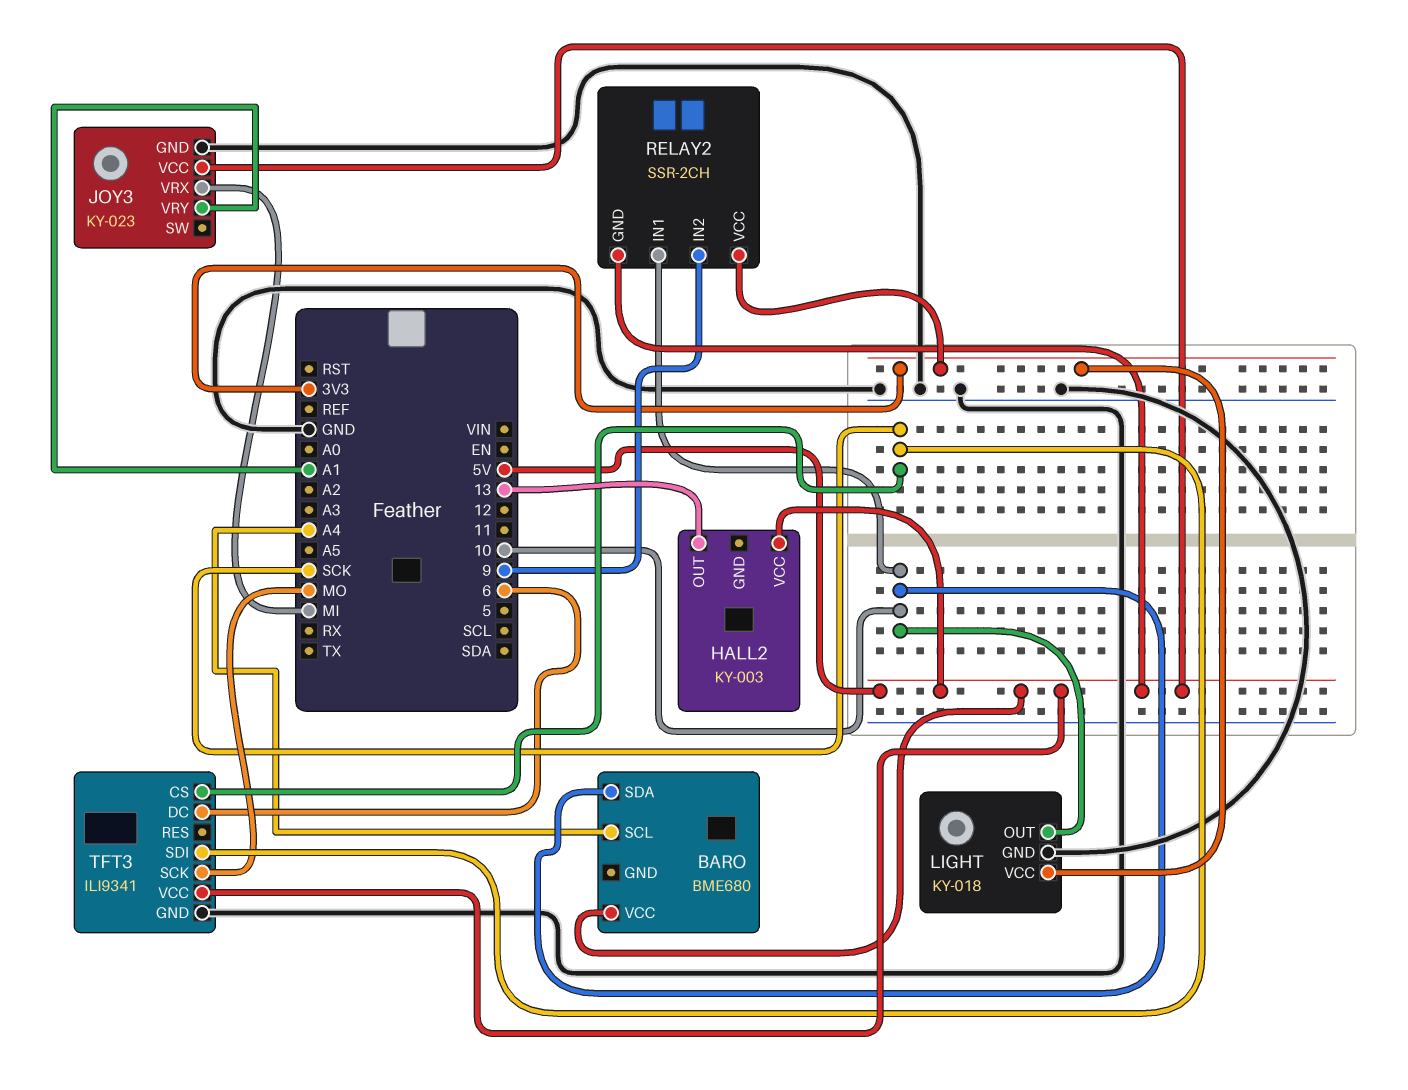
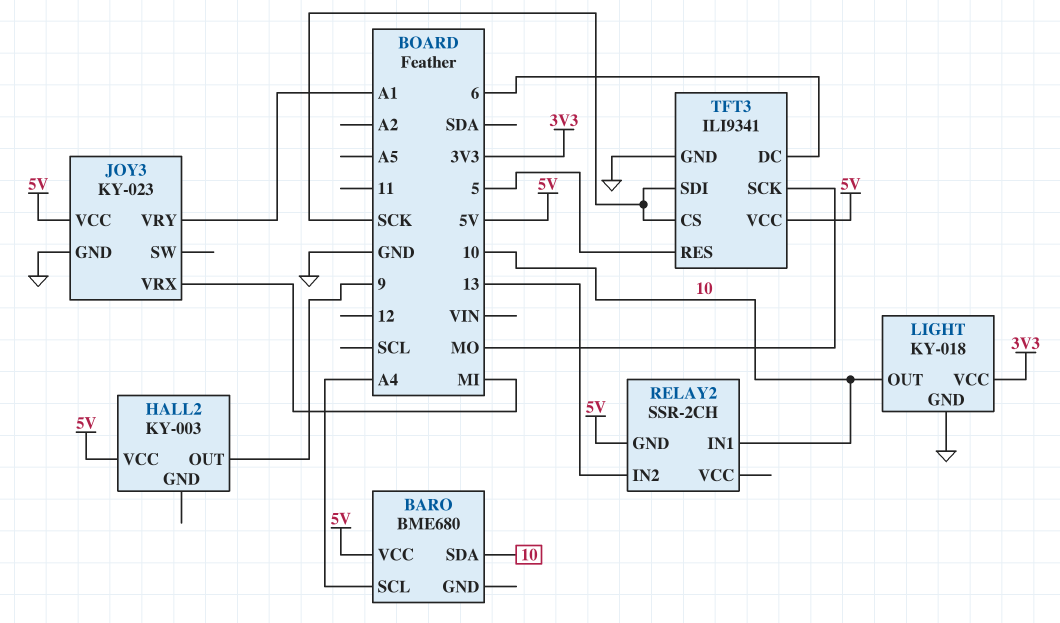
HALL2 pin OUT: 13 -> 9
RELAY2 pin IN2: 9 -> 13
RELAY2 pin VCC: 3V3 -> none
TFT3 pin RES: none -> 5

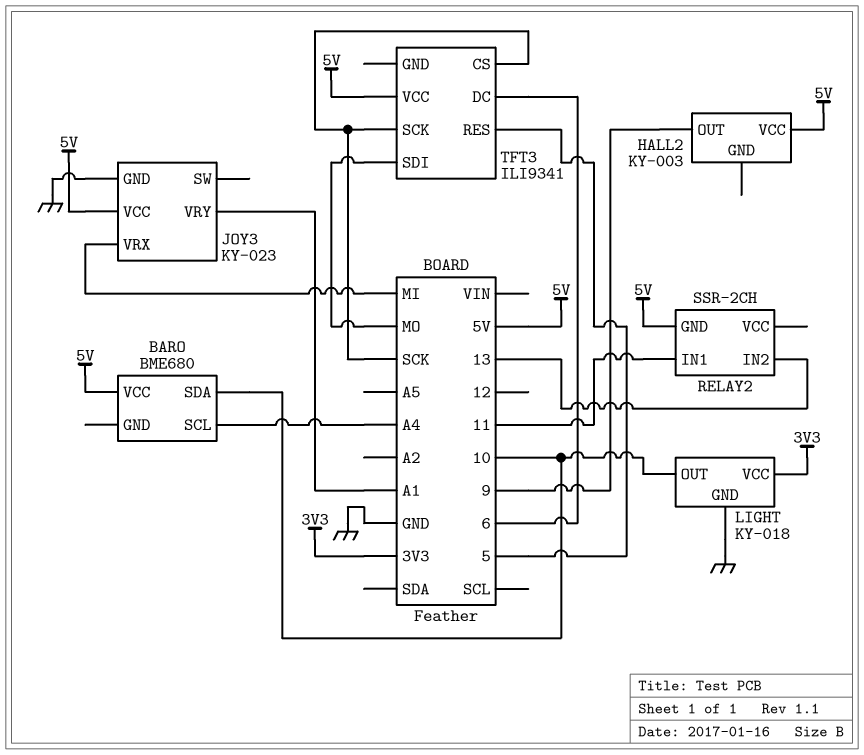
RELAY2 pin IN1: 10 -> 11
TFT3 pin GND: GND -> none
TFT3 pin SCK: MO -> SCK
TFT3 pin SDI: SCK -> MO

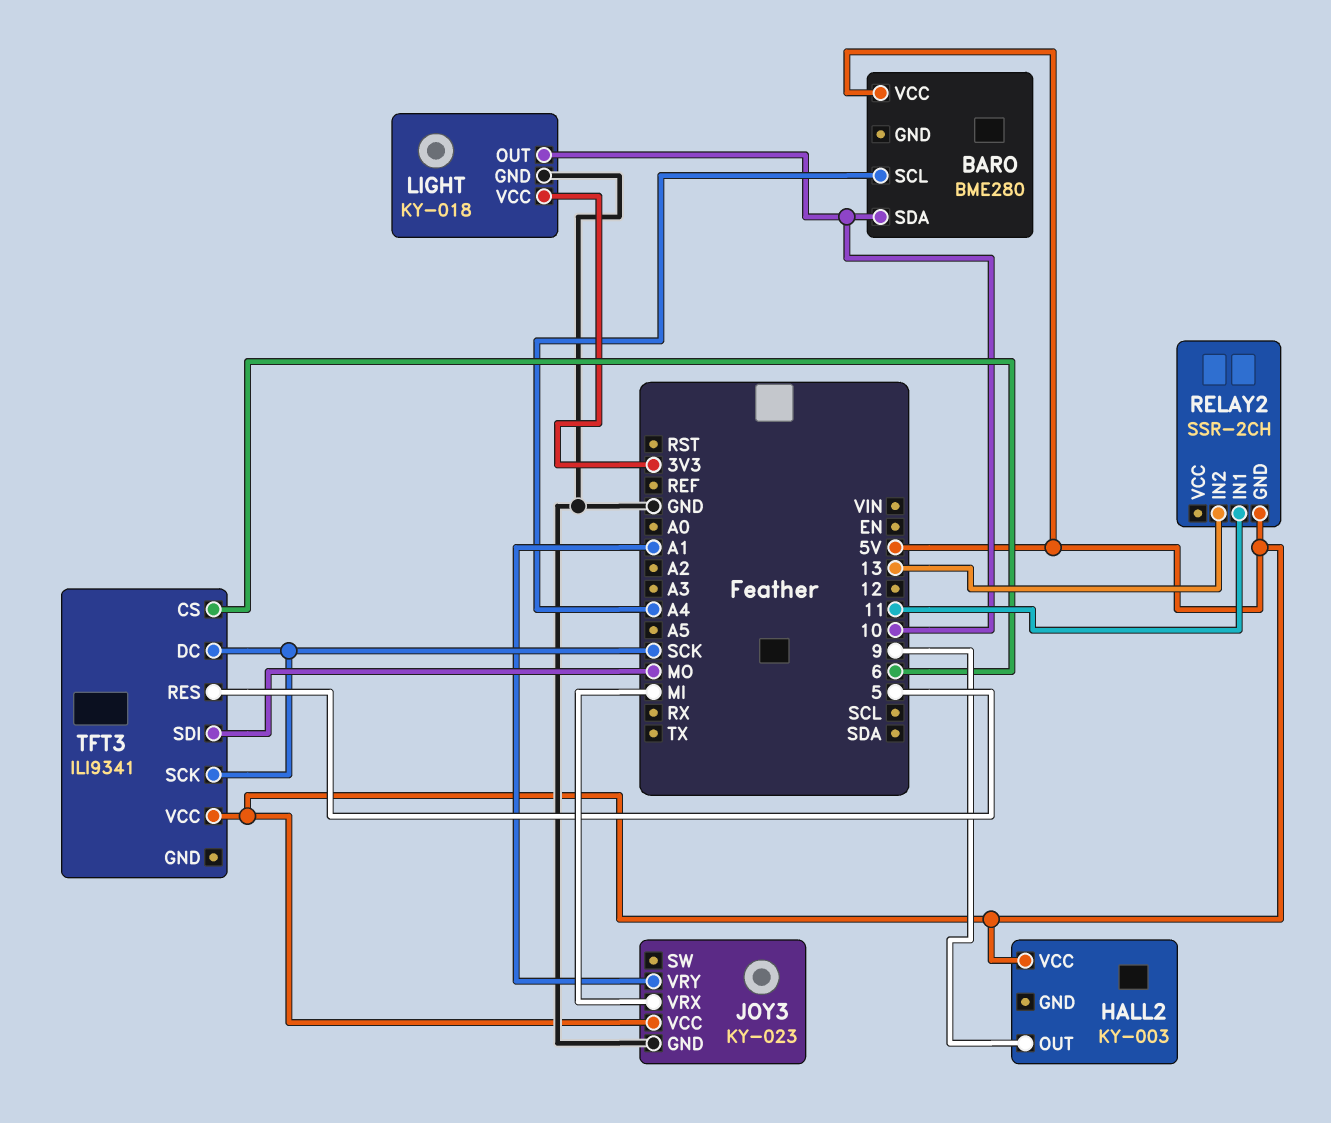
BARO: BME680 -> BME280
TFT3 pin CS: SCK -> 6
TFT3 pin DC: 6 -> SCK

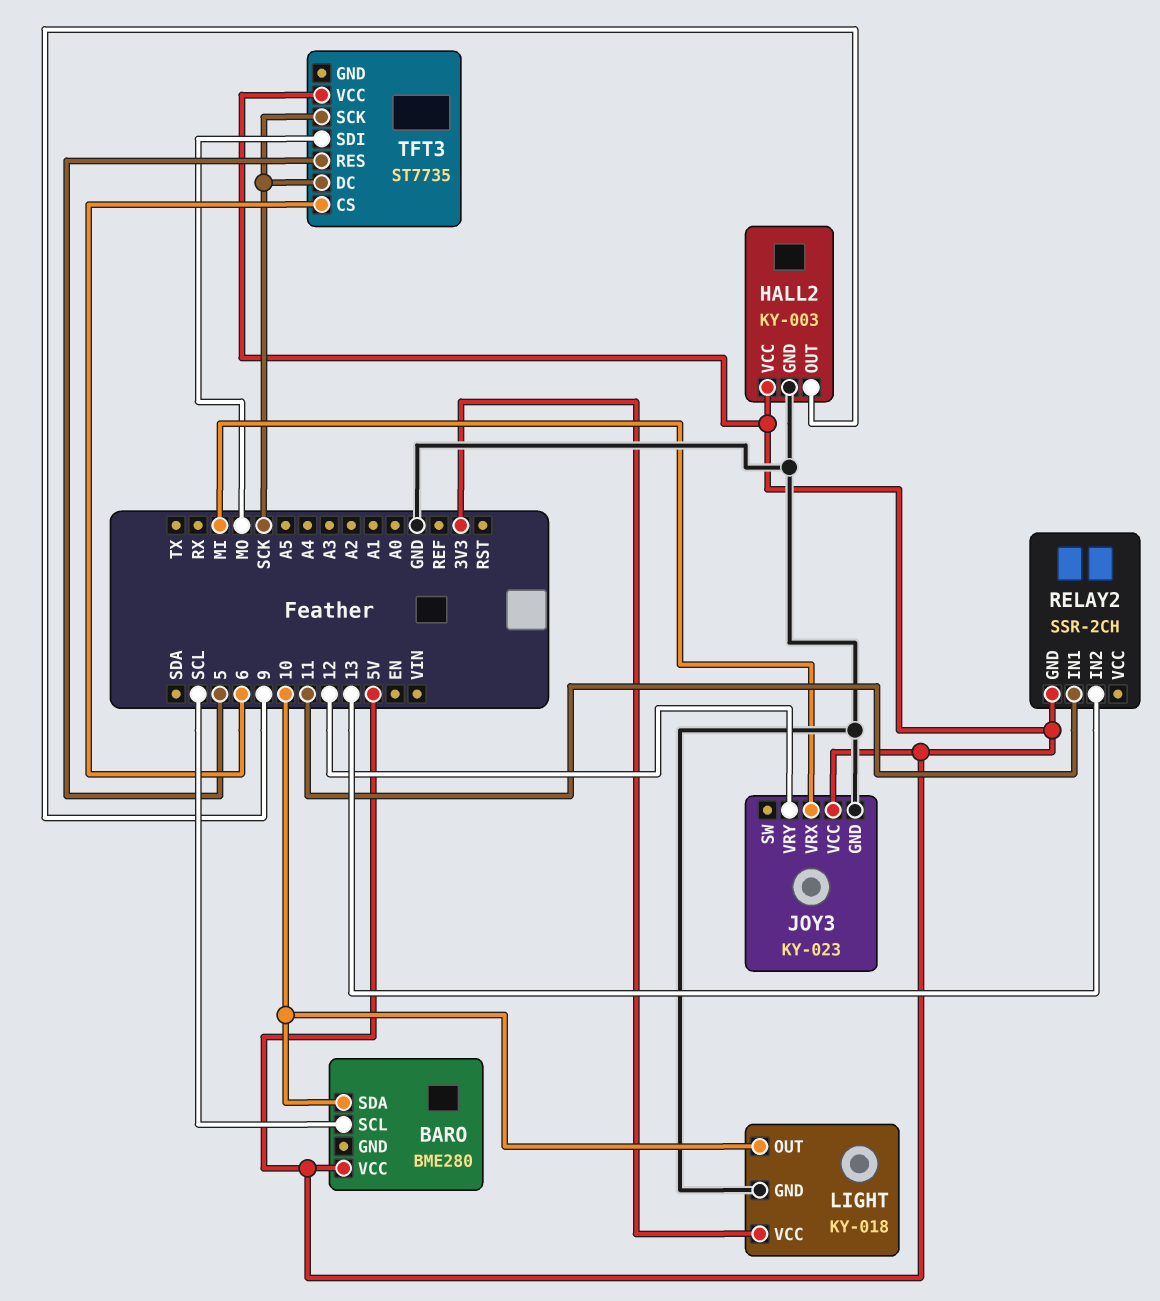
BARO pin SCL: A4 -> SCL
HALL2 pin GND: none -> GND
JOY3 pin VRY: A1 -> 12
TFT3: ILI9341 -> ST7735

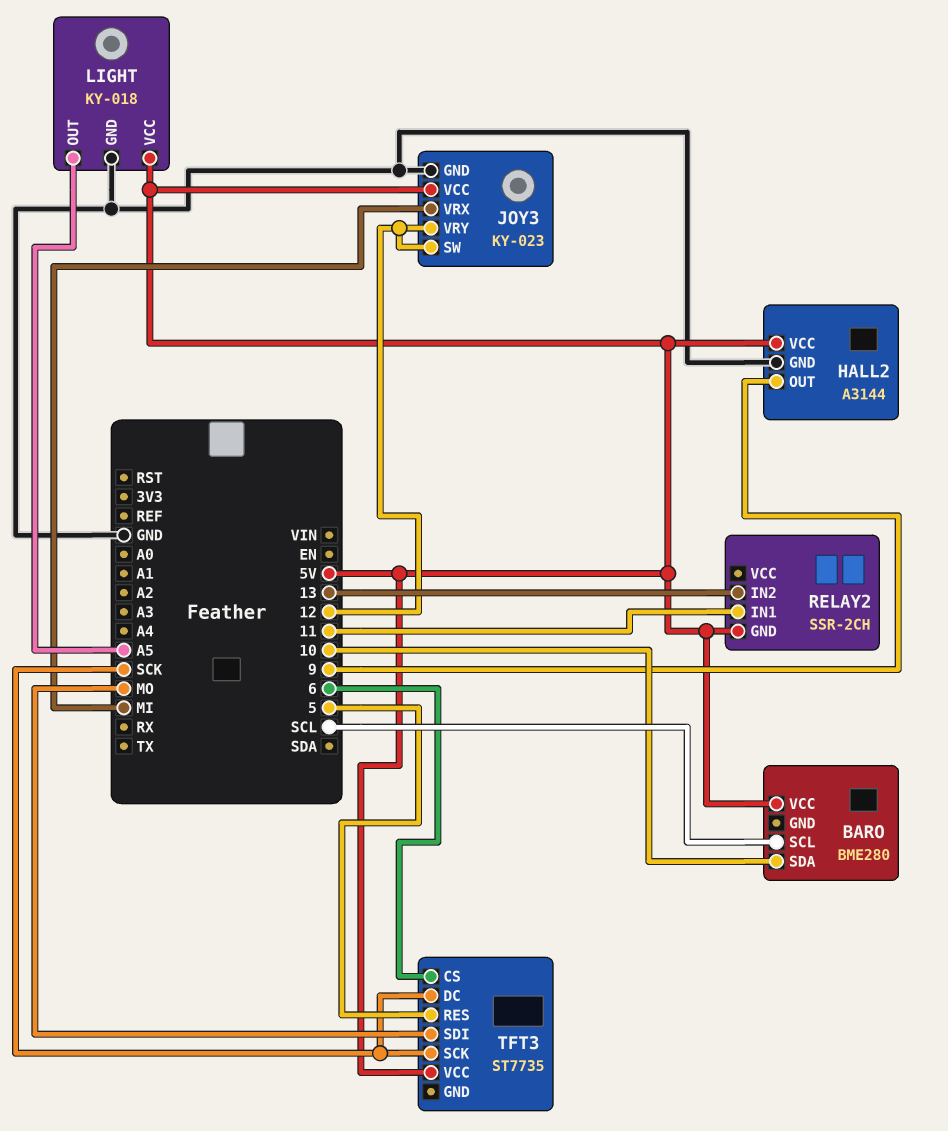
HALL2: KY-003 -> A3144
JOY3 pin SW: none -> 12
LIGHT pin OUT: 10 -> A5
LIGHT pin VCC: 3V3 -> 5V

